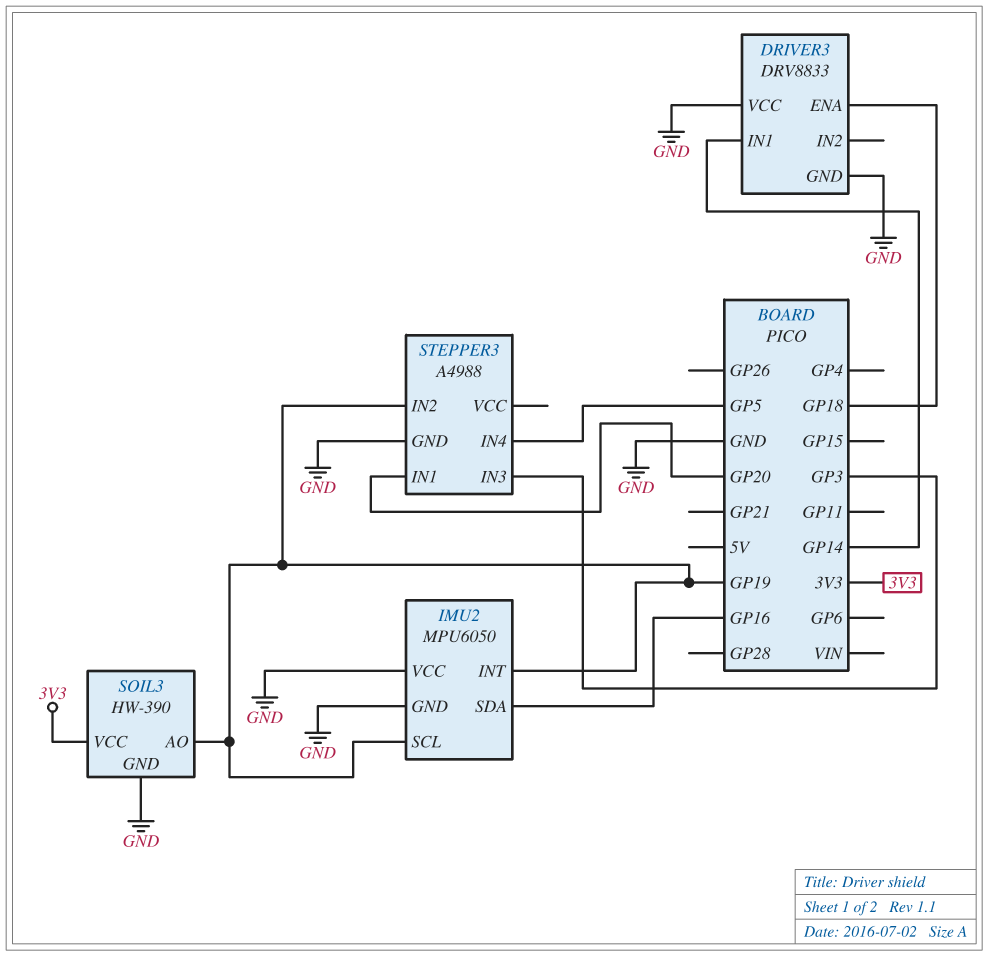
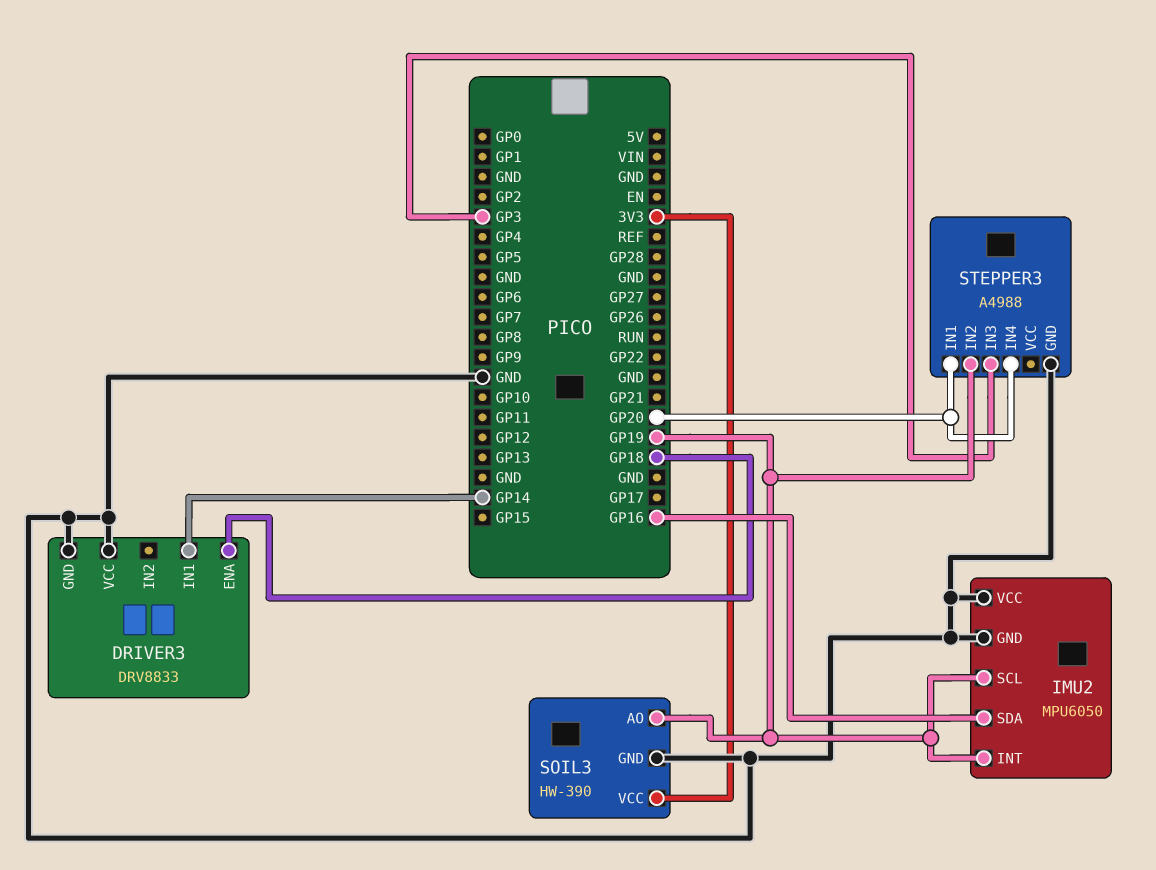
STEPPER3 pin IN4: GP5 -> GP20

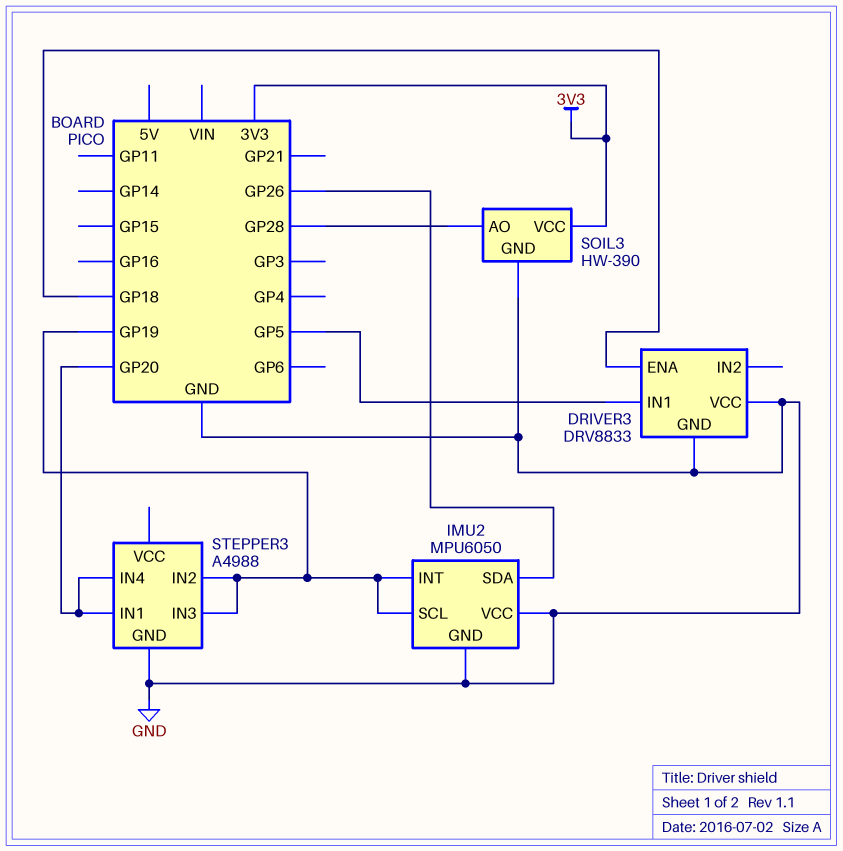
DRIVER3 pin IN1: GP14 -> GP5
IMU2 pin SDA: GP16 -> GP26
SOIL3 pin AO: GP19 -> GP28
STEPPER3 pin IN3: GP3 -> GP19

